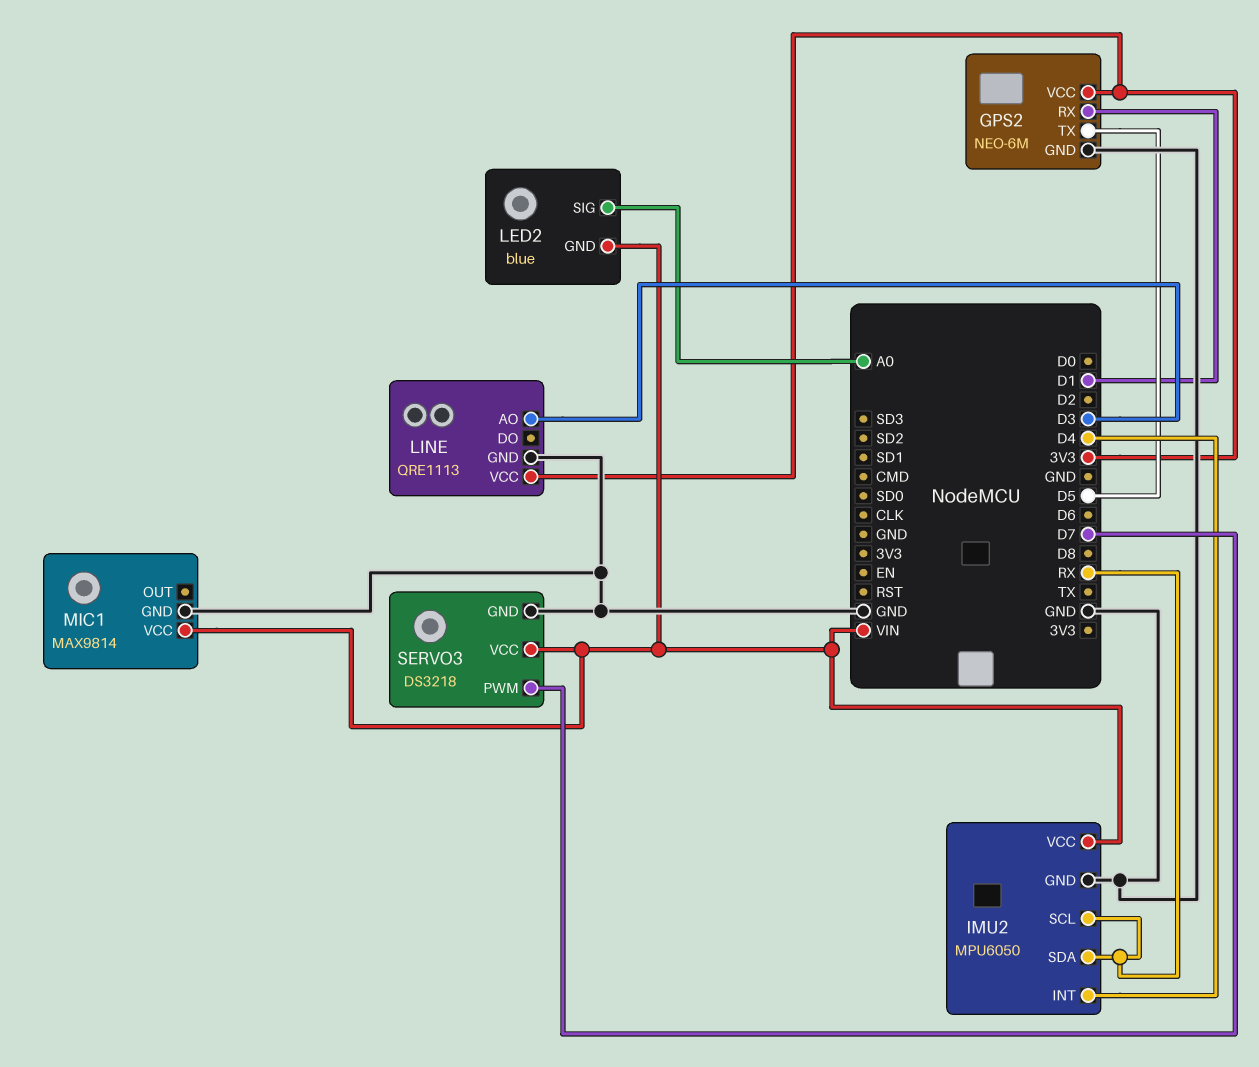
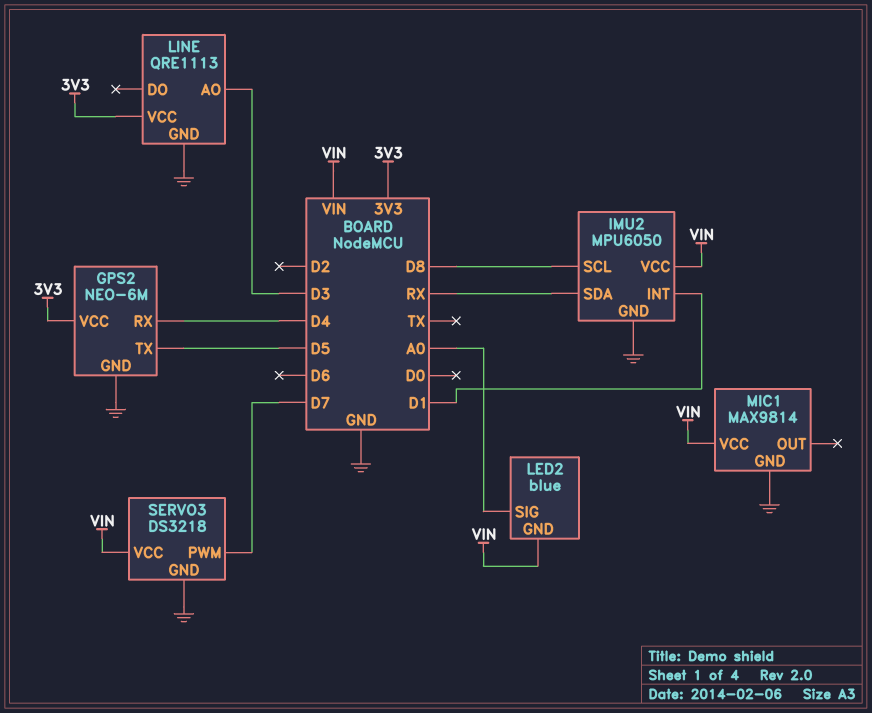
GPS2 pin RX: D1 -> D4
IMU2 pin INT: D4 -> D1
IMU2 pin SCL: RX -> D8

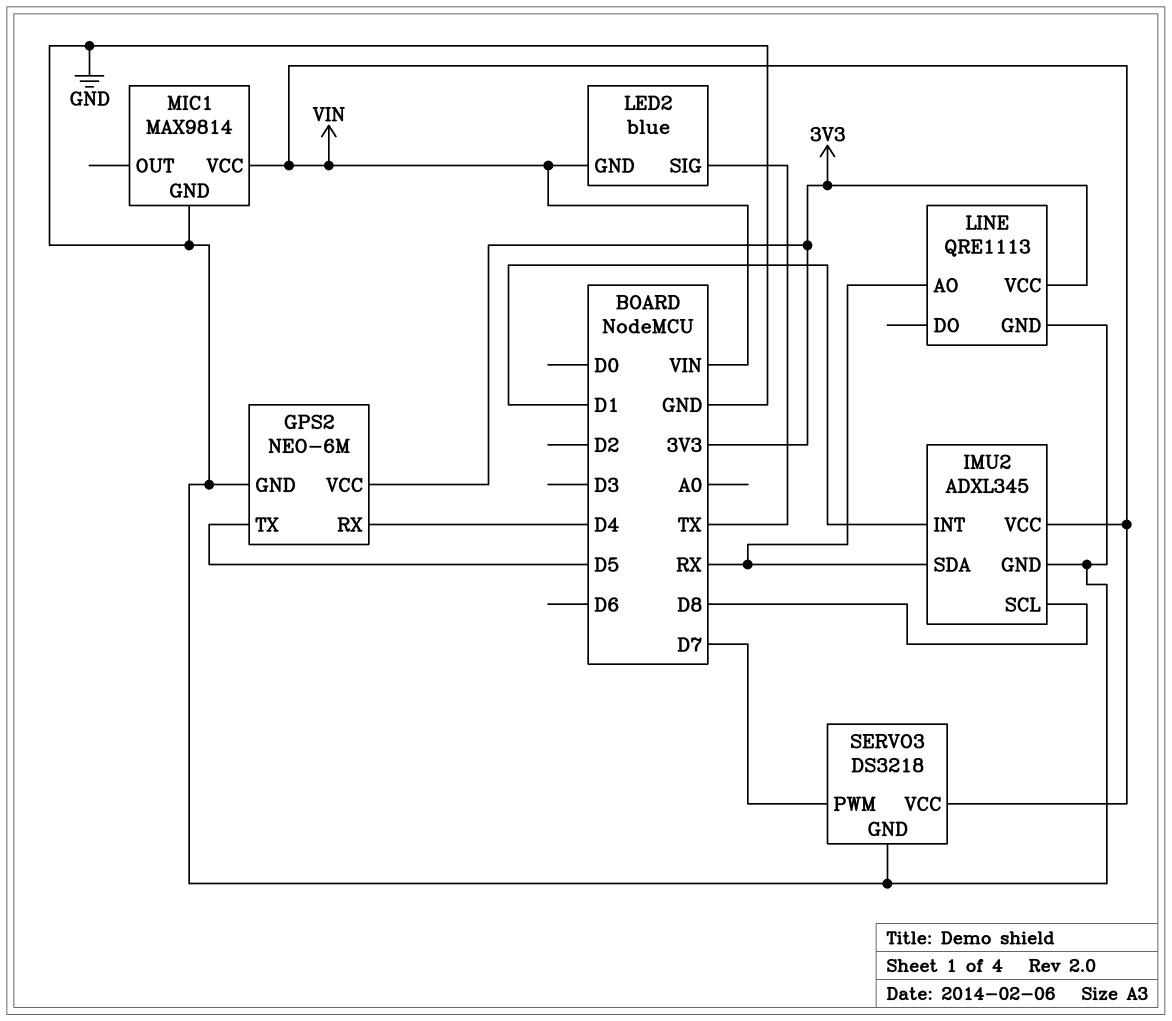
IMU2: MPU6050 -> ADXL345
LED2 pin SIG: A0 -> TX
LINE pin AO: D3 -> RX

